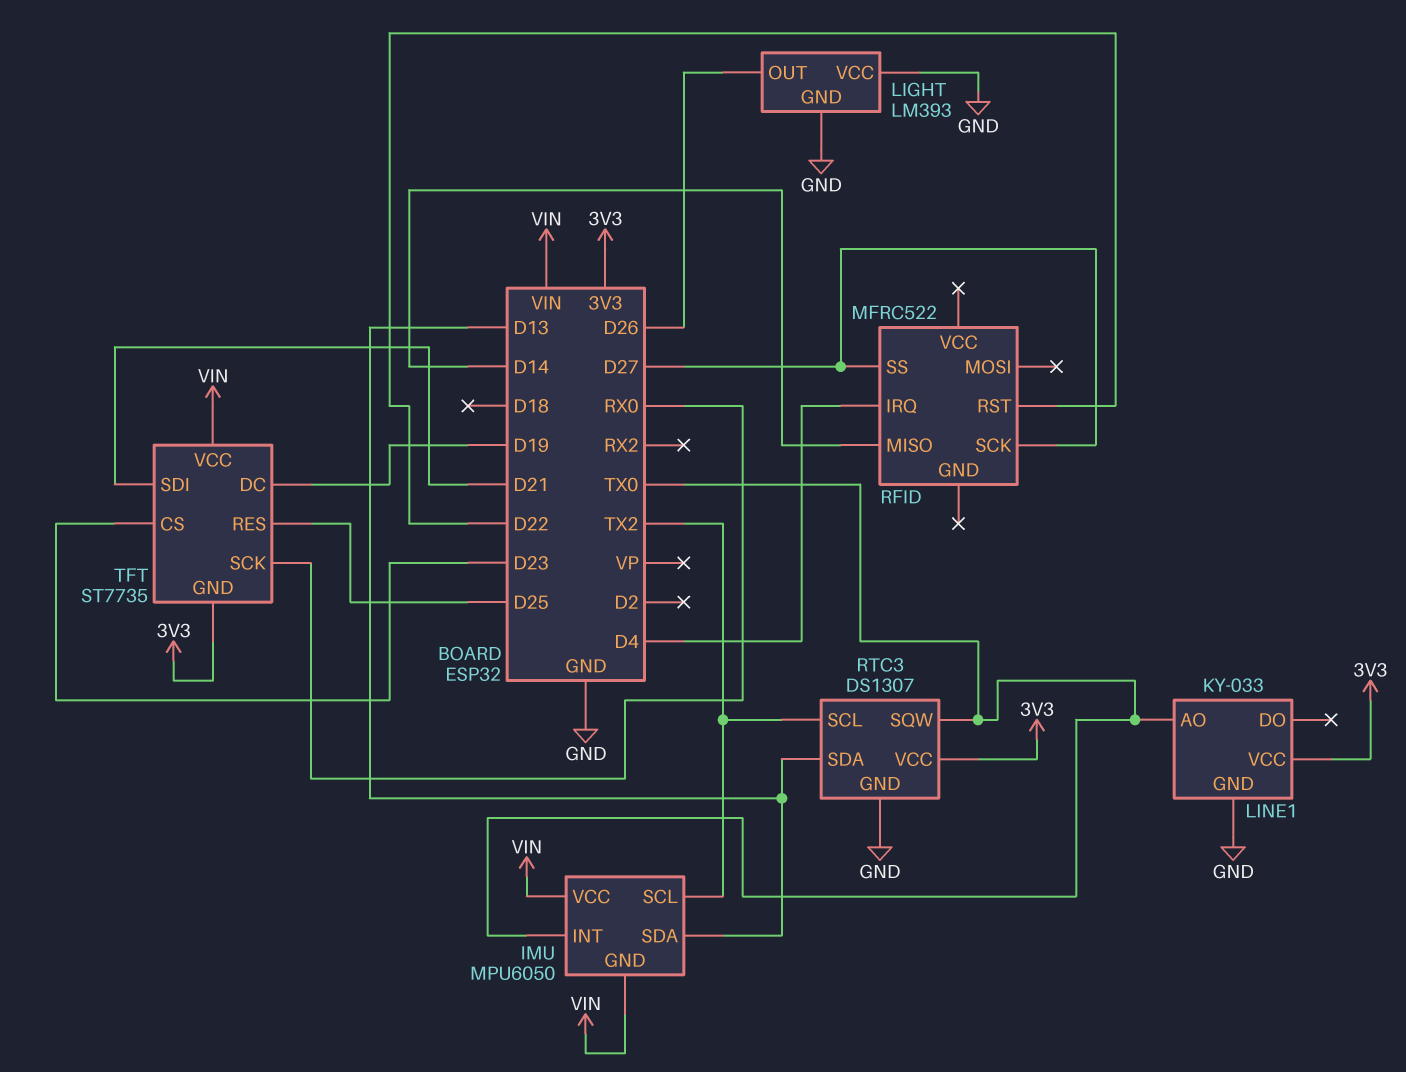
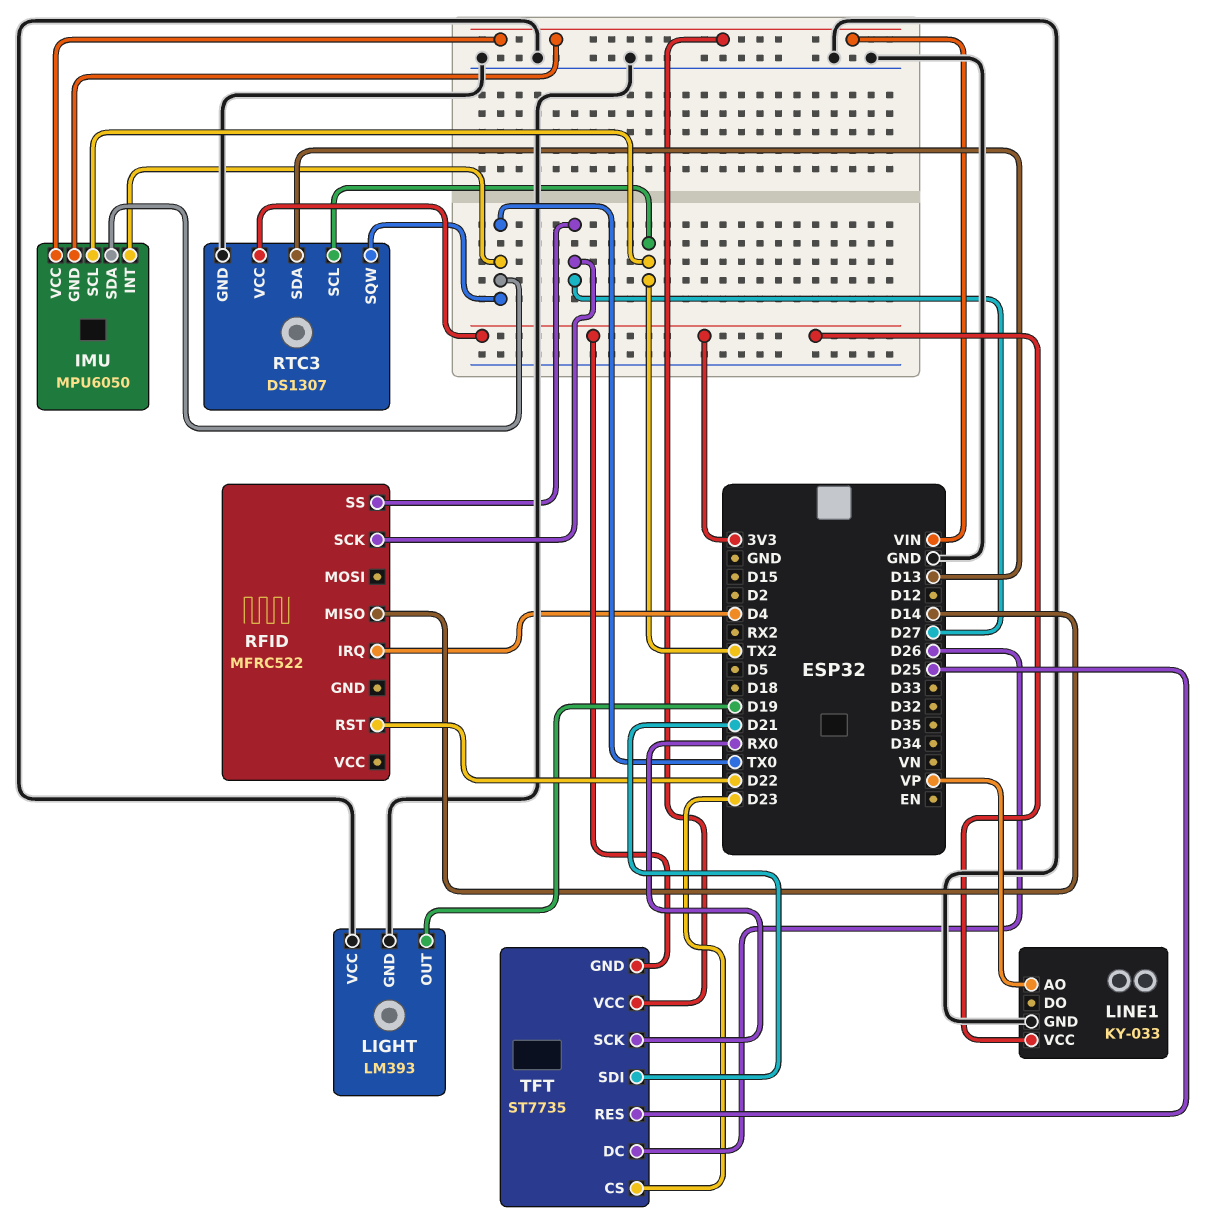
IMU pin SDA: D13 -> TX0
LIGHT pin OUT: D26 -> D19
LINE1 pin AO: TX0 -> VP
TFT pin DC: D19 -> D26

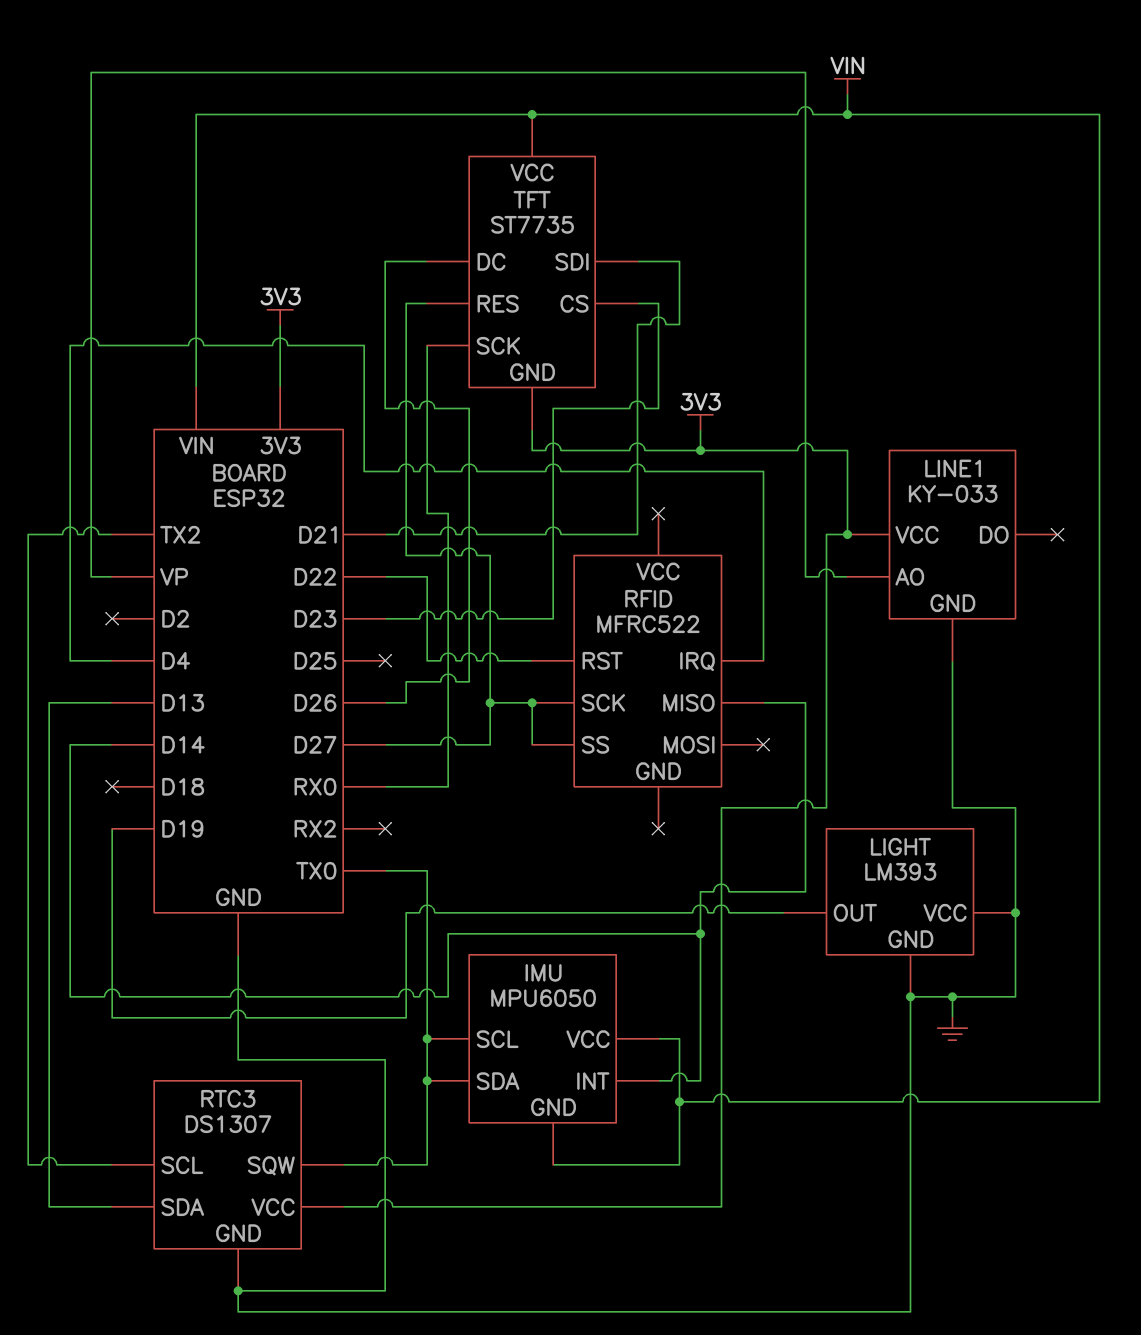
IMU pin INT: TX0 -> D14
IMU pin SCL: TX2 -> TX0
TFT pin RES: D25 -> D27

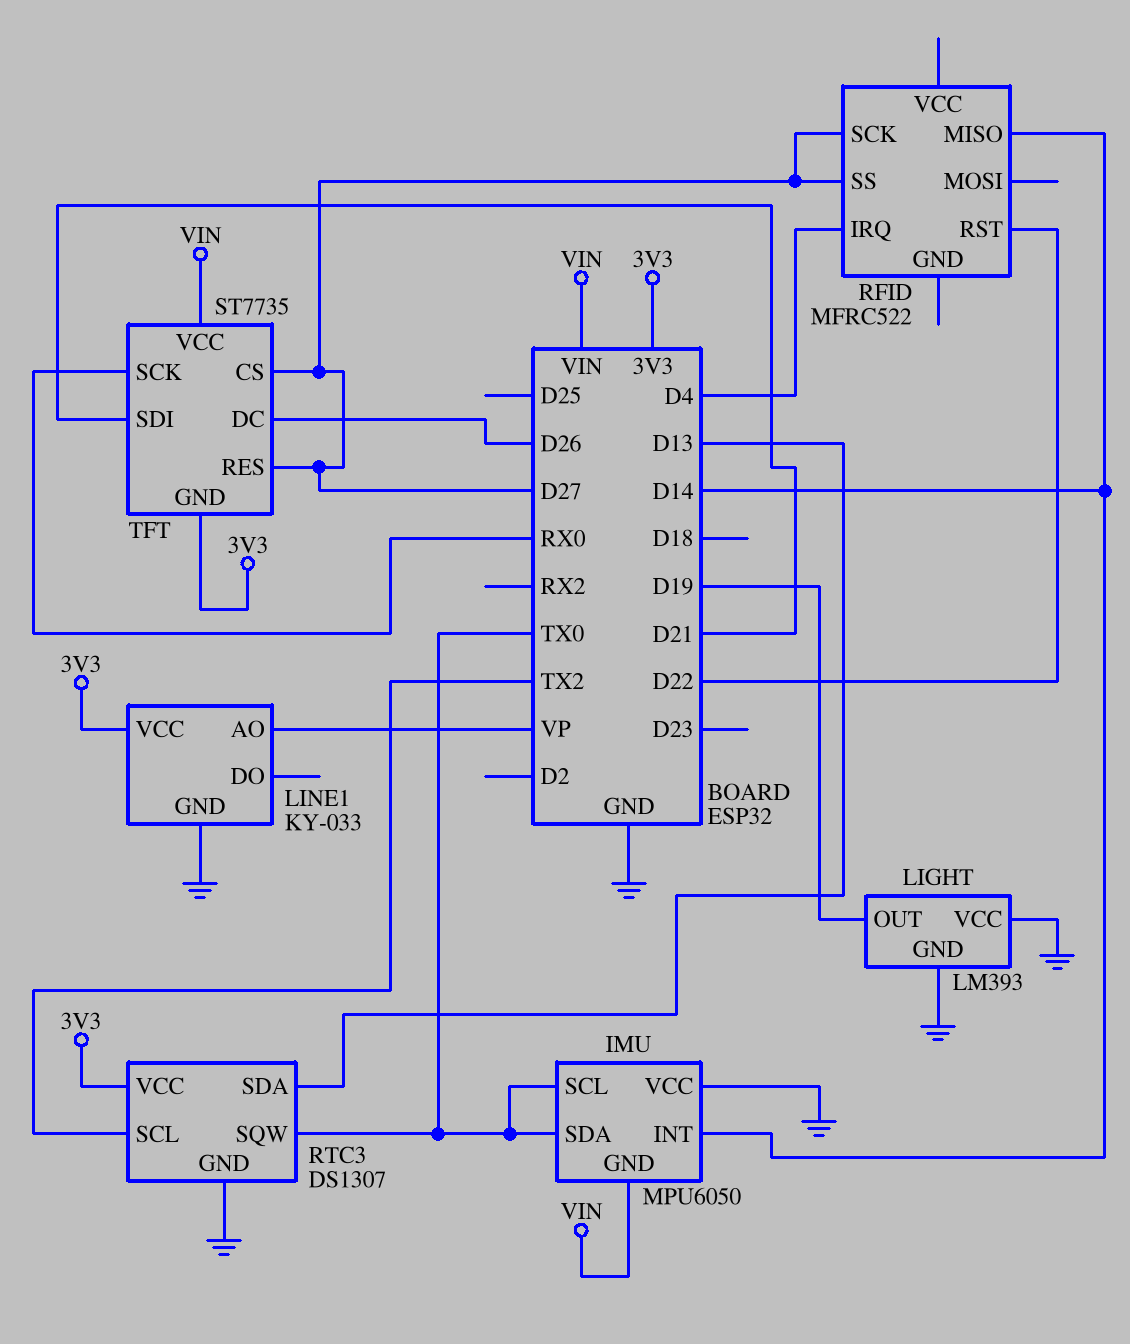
IMU pin VCC: VIN -> GND
TFT pin CS: D23 -> D27

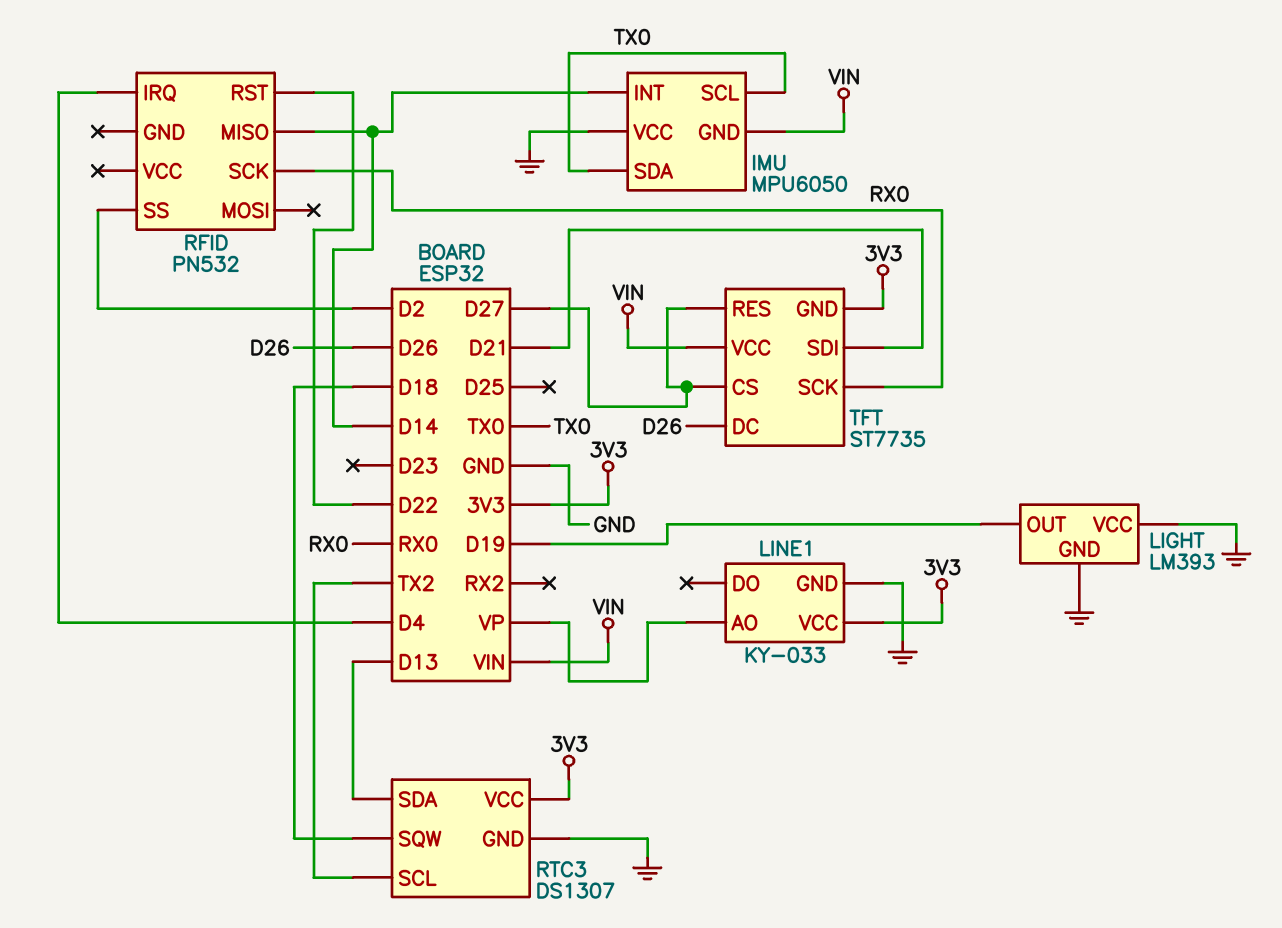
RFID: MFRC522 -> PN532
RFID pin SCK: D27 -> RX0
RFID pin SS: D27 -> D2
RTC3 pin SQW: TX0 -> D18

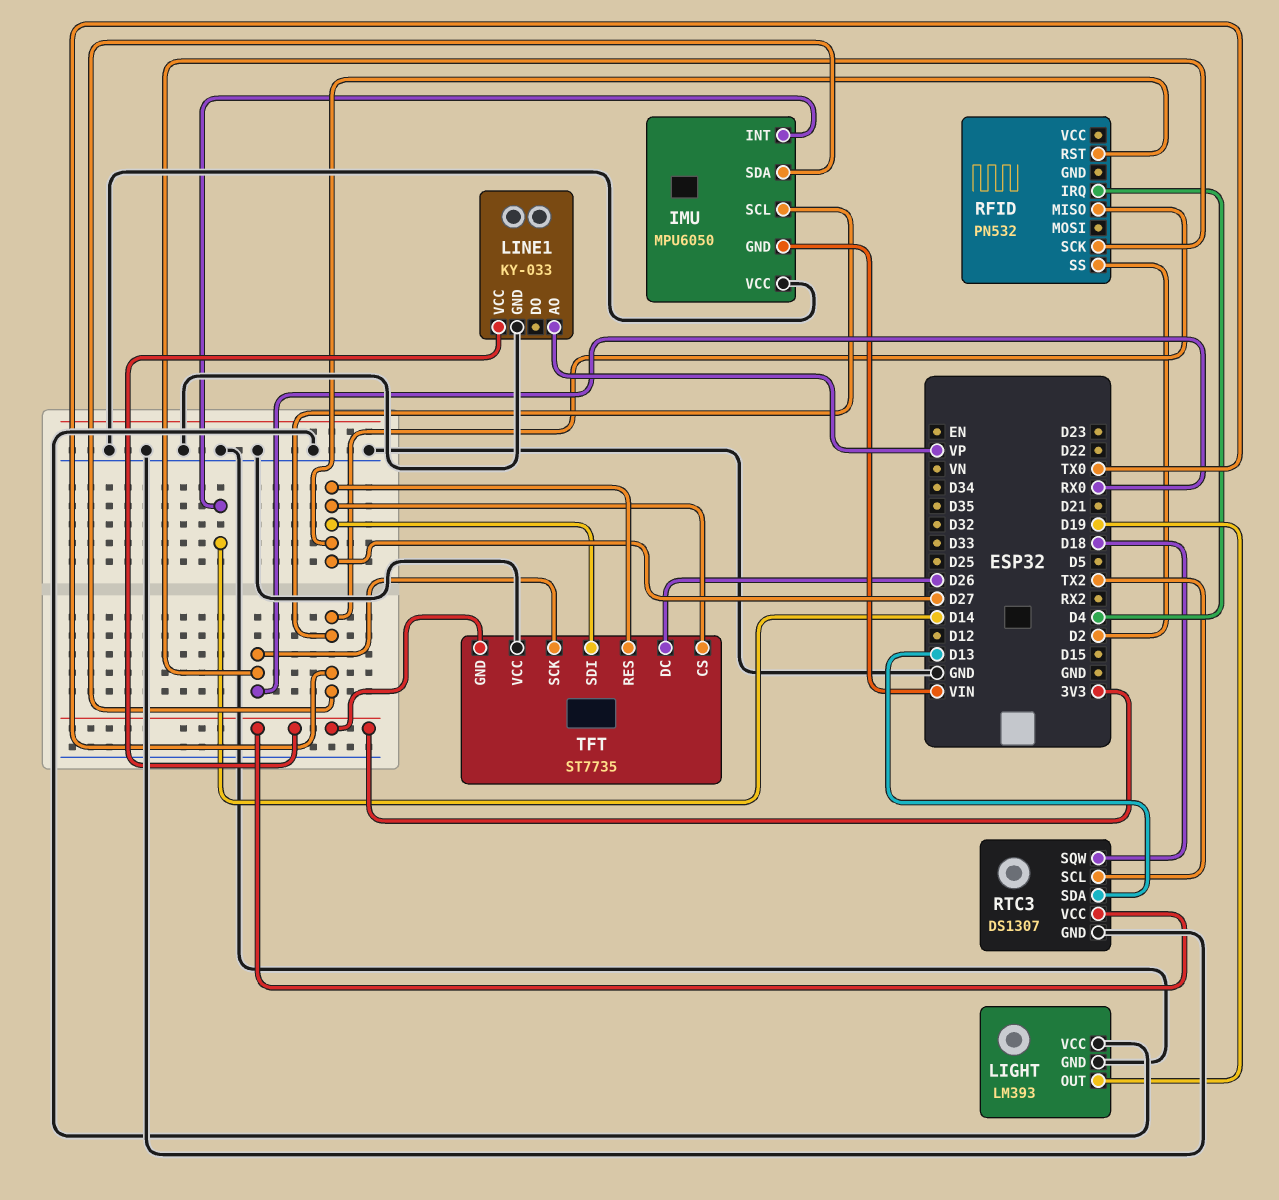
RFID pin MISO: D14 -> TX0
RFID pin RST: D22 -> D27
TFT pin SDI: D21 -> D27
TFT pin VCC: VIN -> GND

